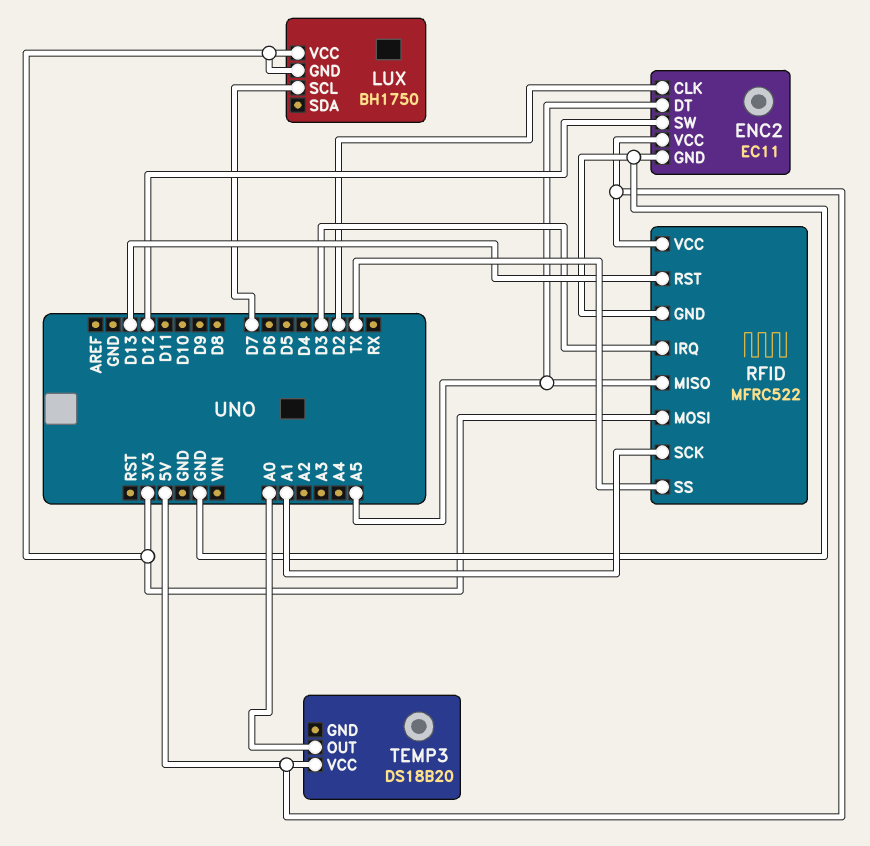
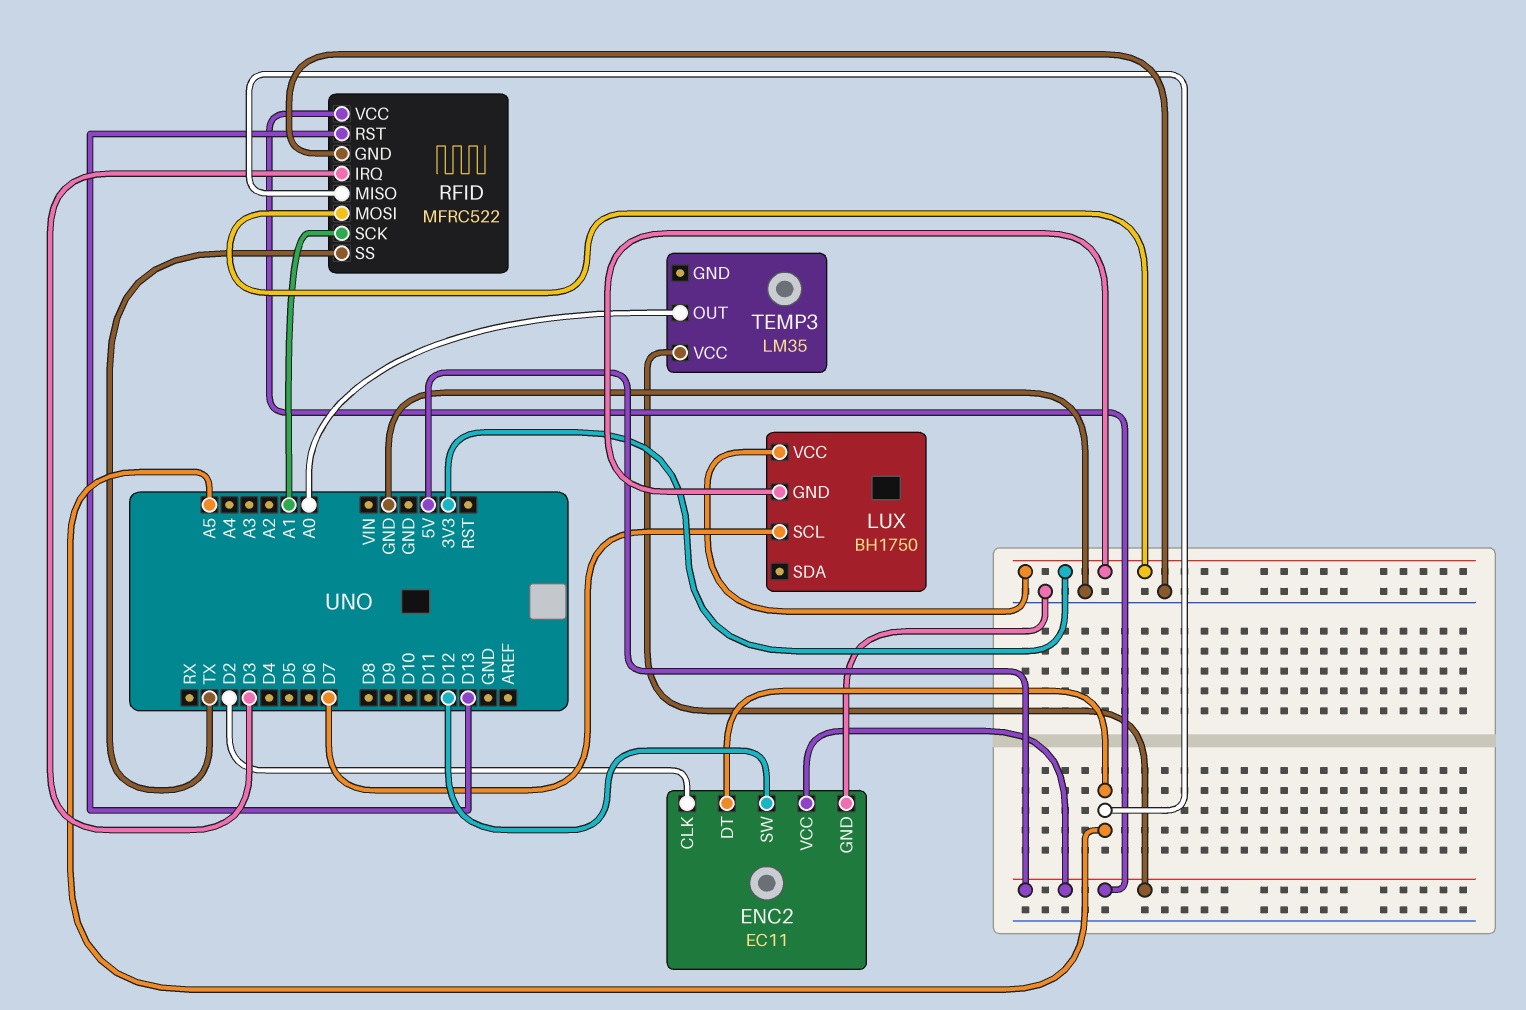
TEMP3: DS18B20 -> LM35

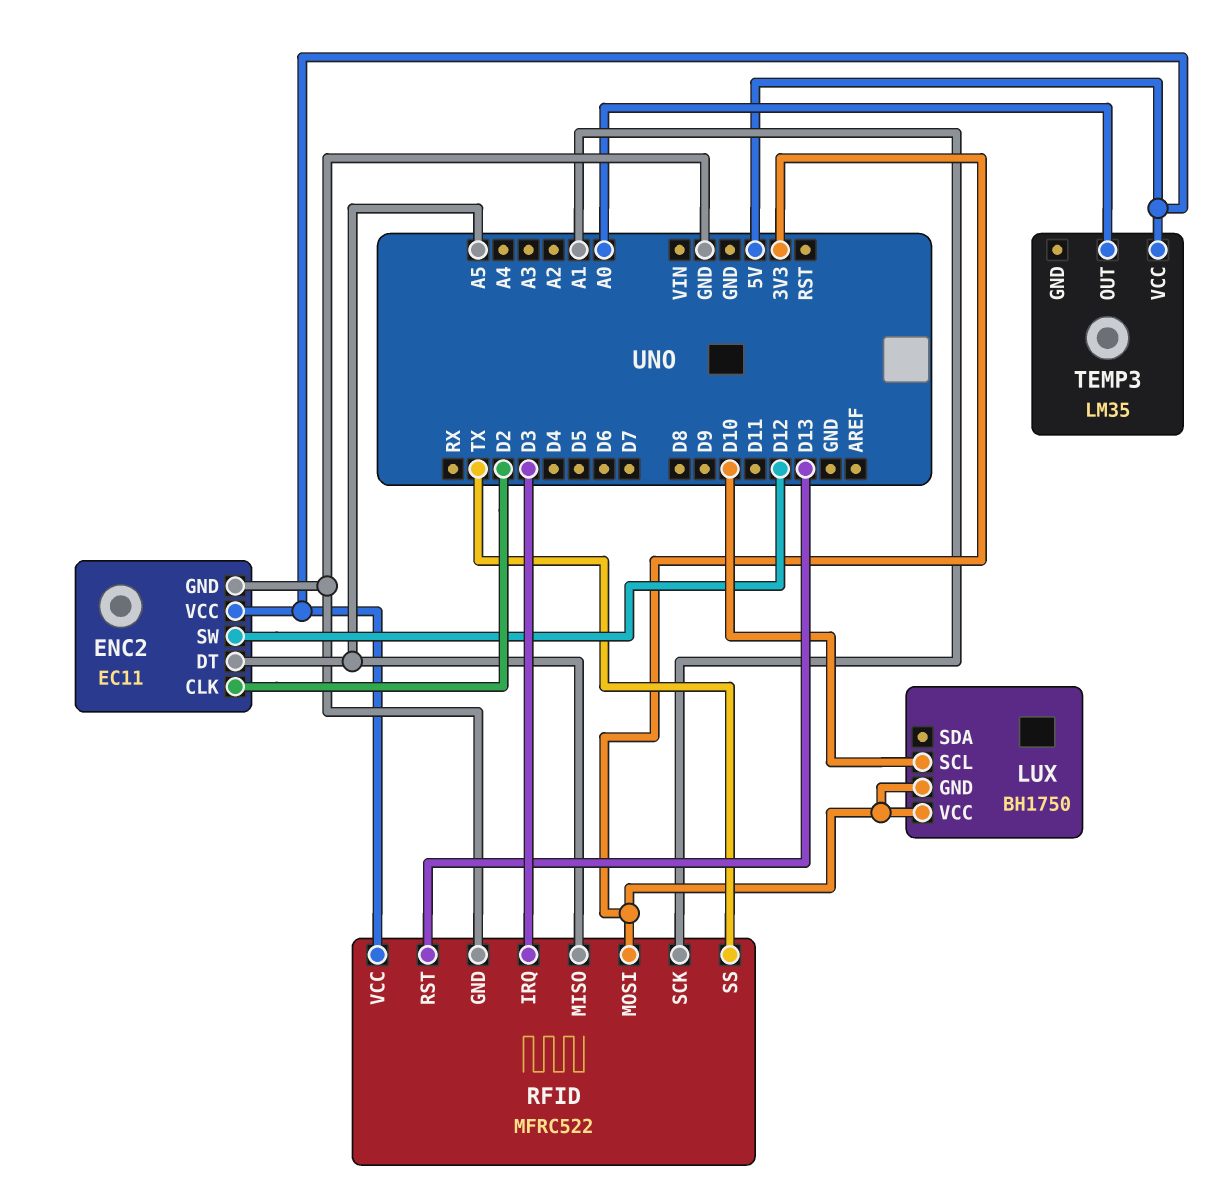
LUX pin SCL: D7 -> D10

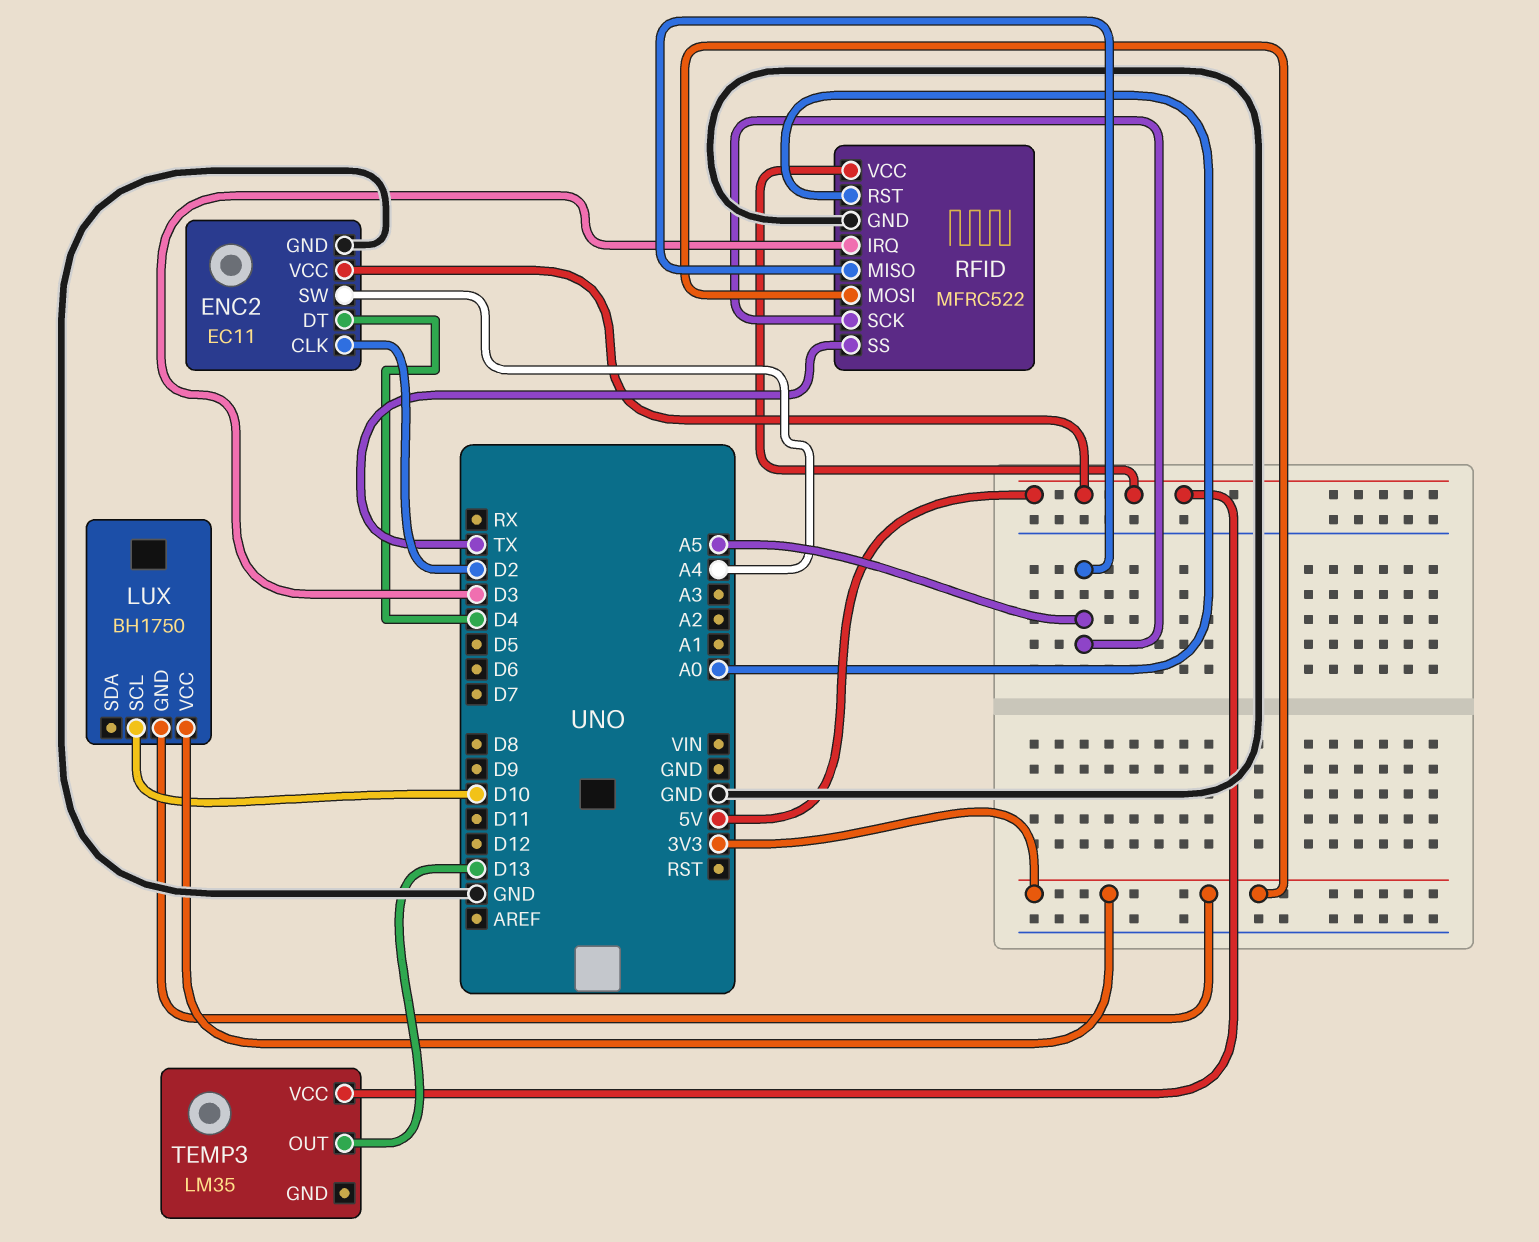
ENC2 pin DT: A5 -> D4
ENC2 pin SW: D12 -> A4
RFID pin RST: D13 -> A0
RFID pin SCK: A1 -> A5
TEMP3 pin OUT: A0 -> D13

